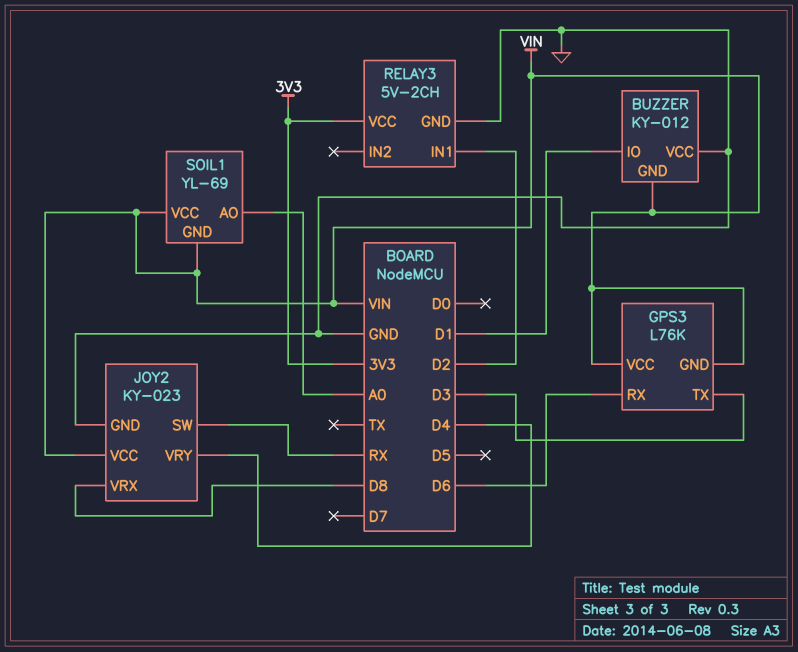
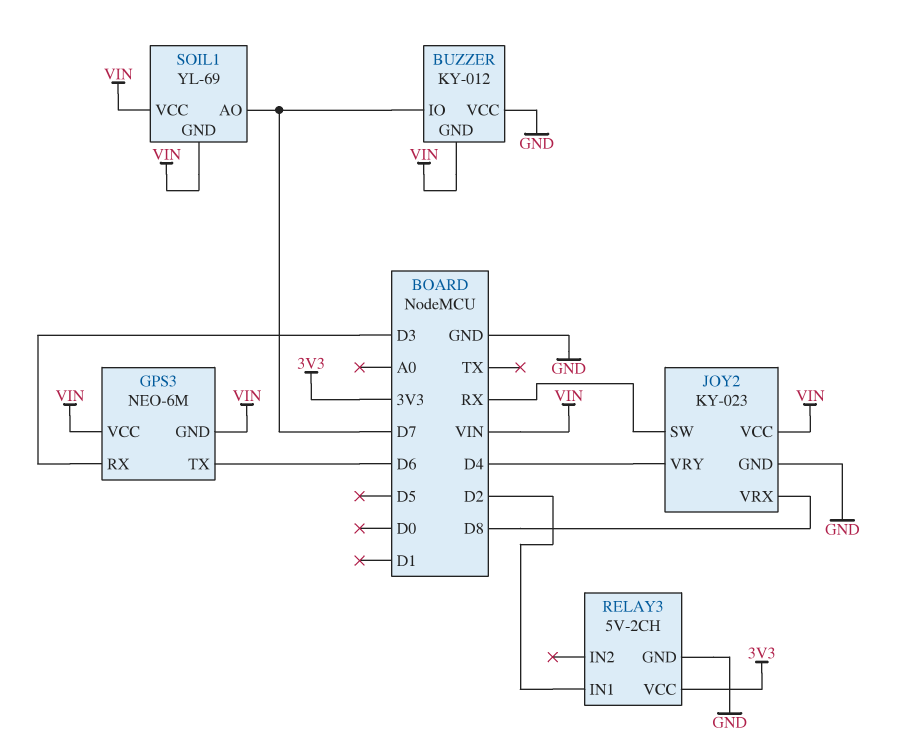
BUZZER pin IO: D1 -> D7
GPS3: L76K -> NEO-6M
GPS3 pin RX: D6 -> D3
GPS3 pin TX: D3 -> D6
SOIL1 pin AO: A0 -> D7

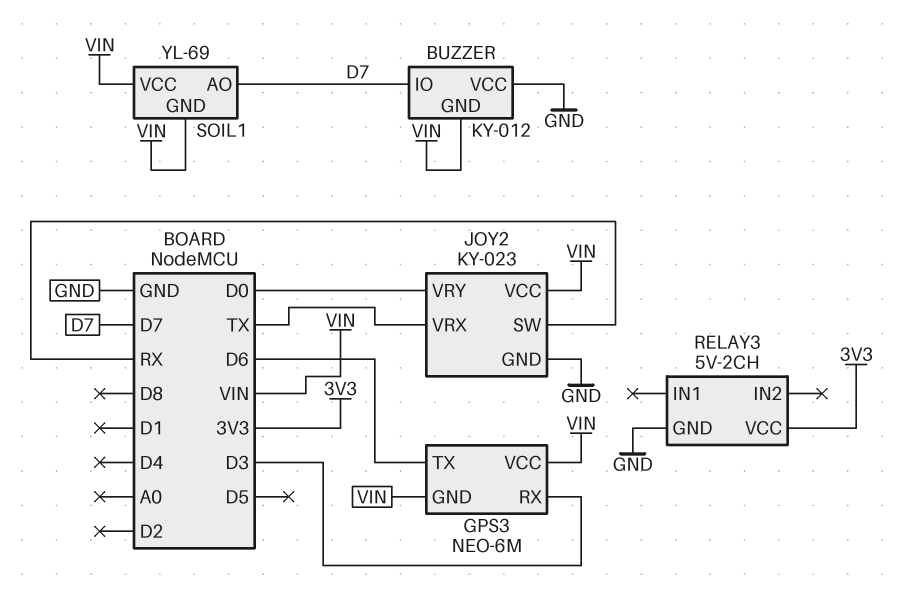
JOY2 pin VRX: D8 -> TX
JOY2 pin VRY: D4 -> D0
RELAY3 pin IN1: D2 -> none

